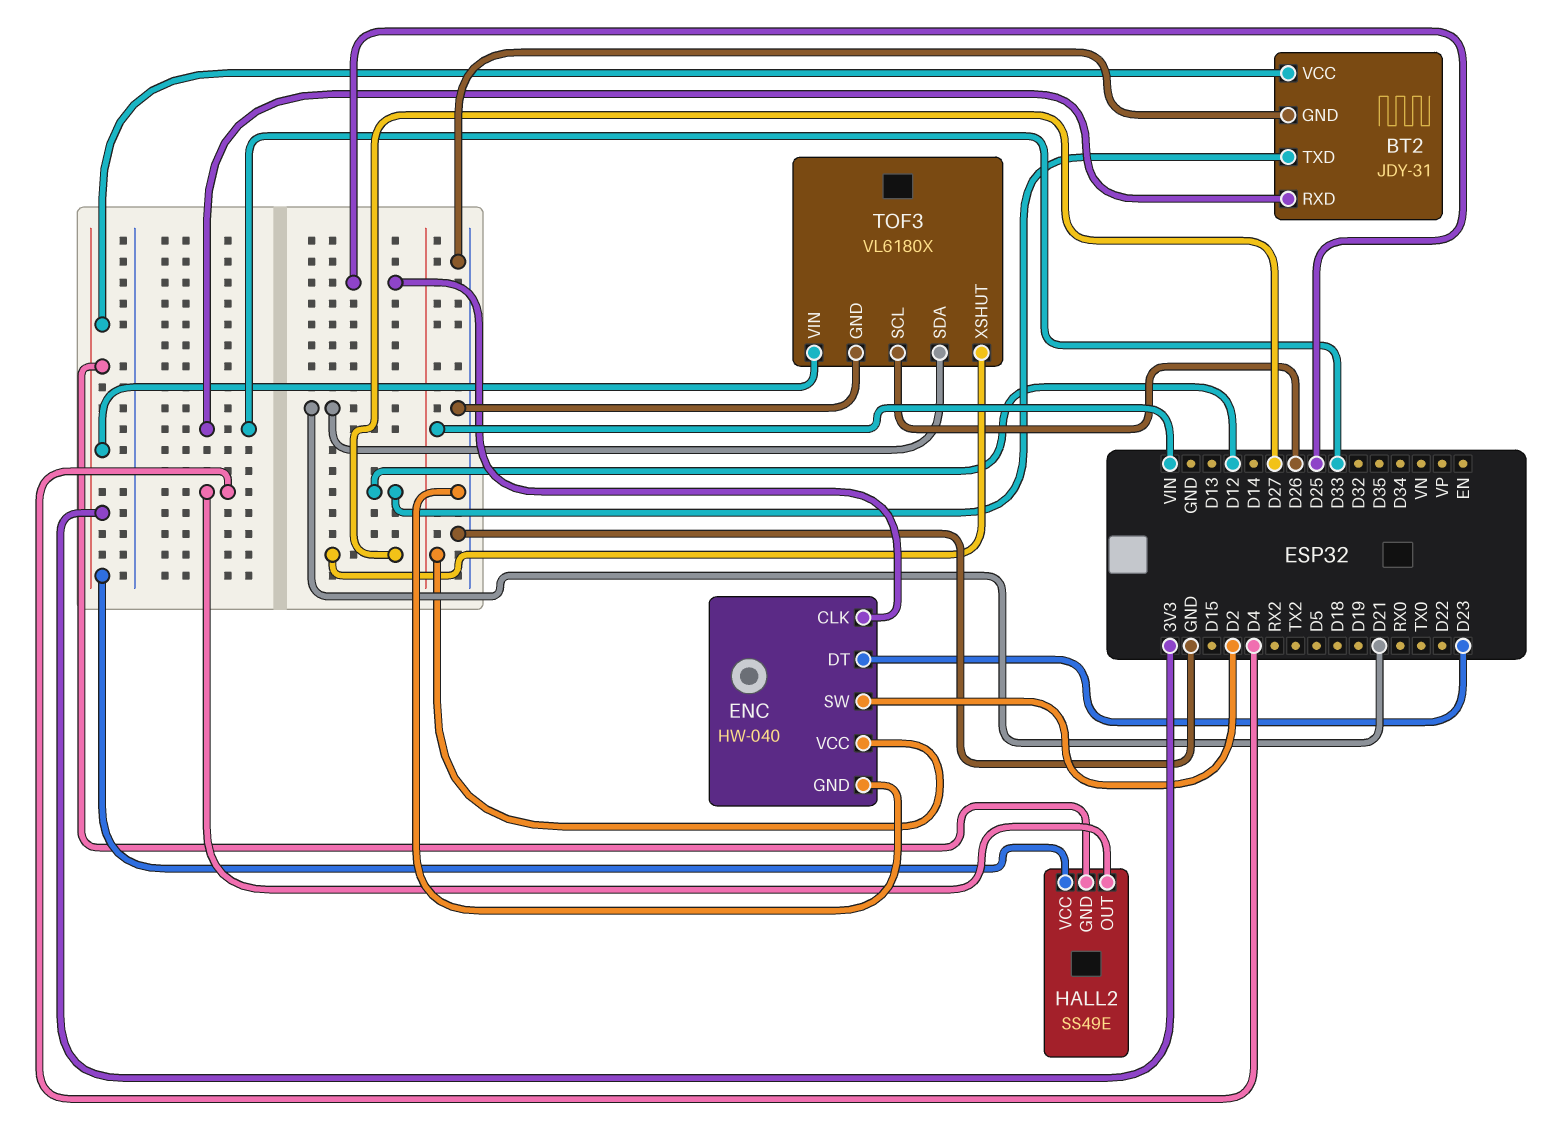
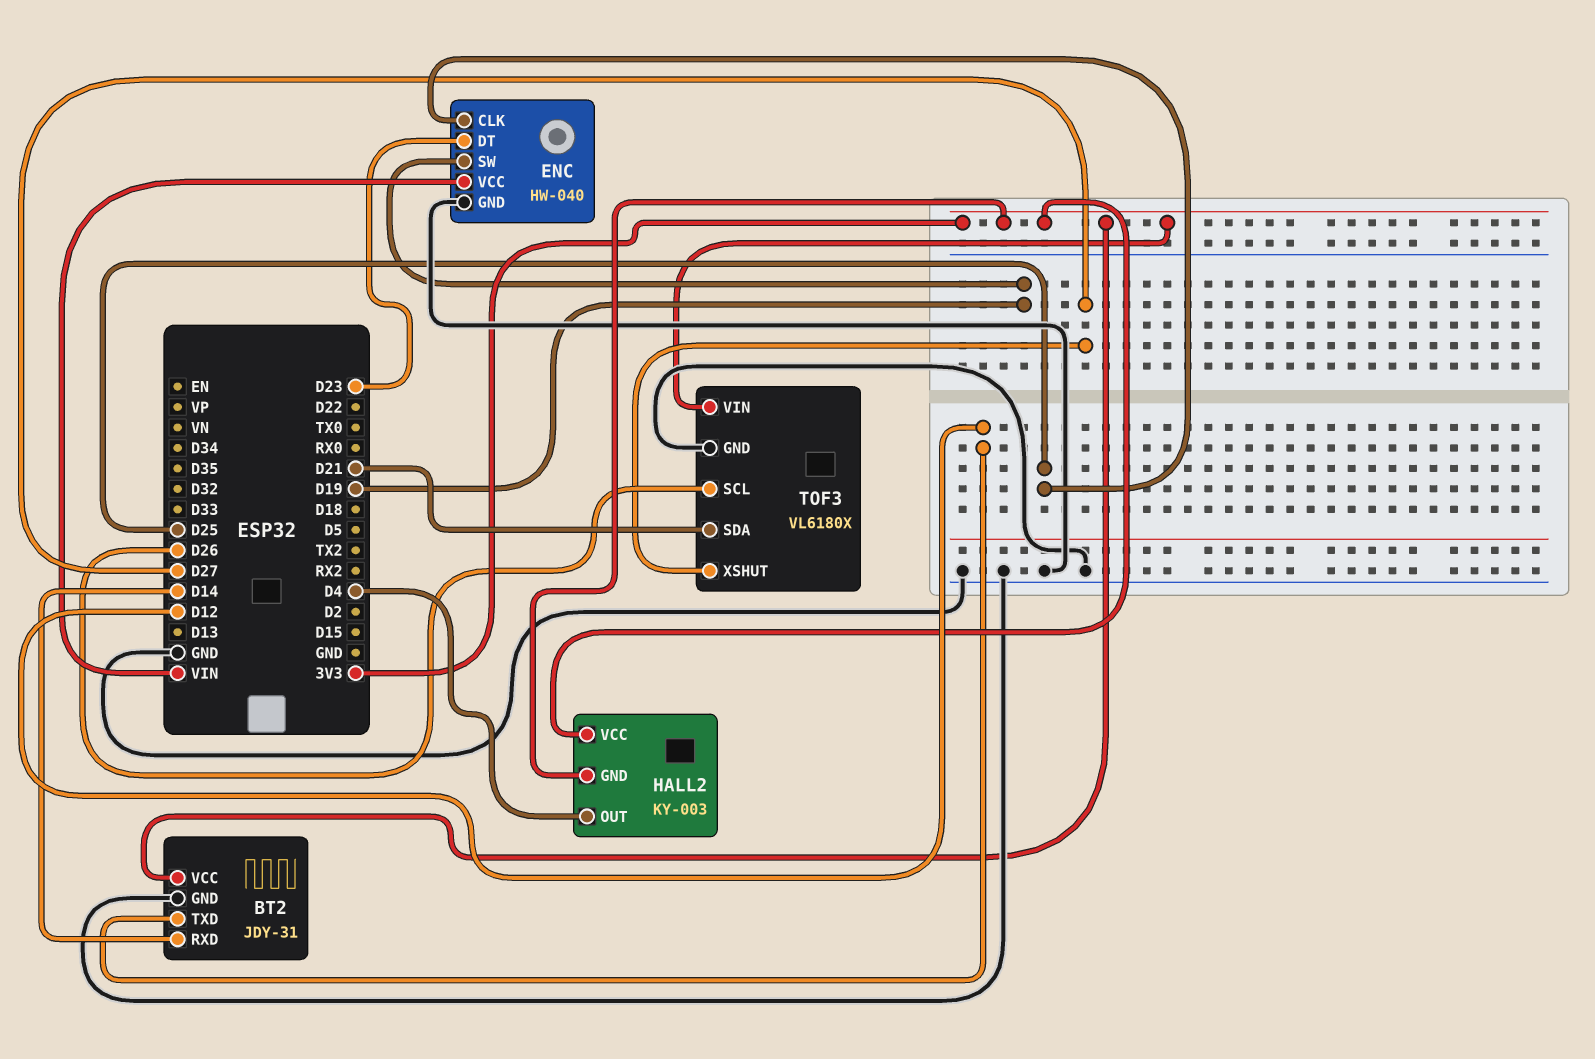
BT2 pin RXD: D33 -> D14
ENC pin SW: D2 -> D19
HALL2: SS49E -> KY-003

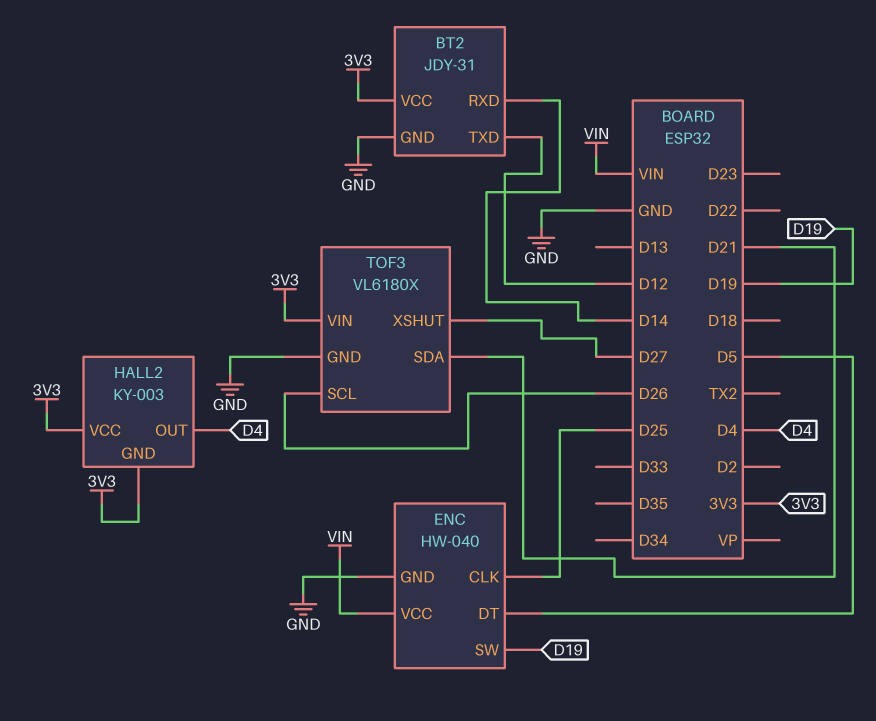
ENC pin DT: D23 -> D5

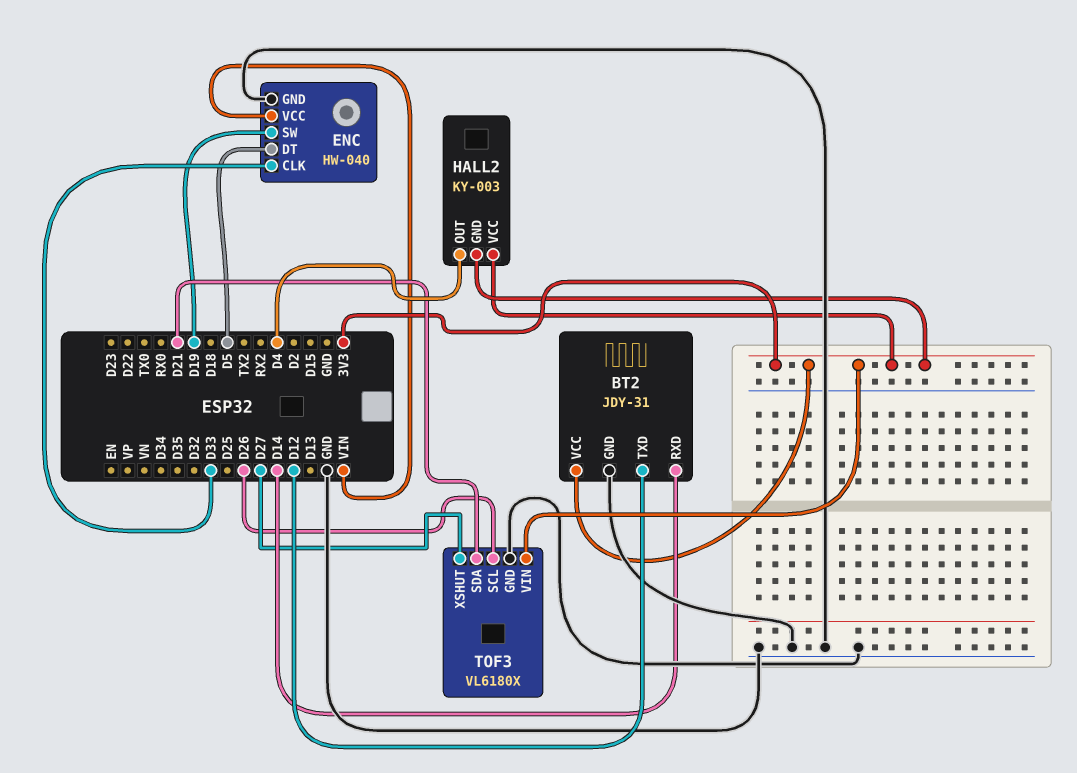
ENC pin CLK: D25 -> D33

